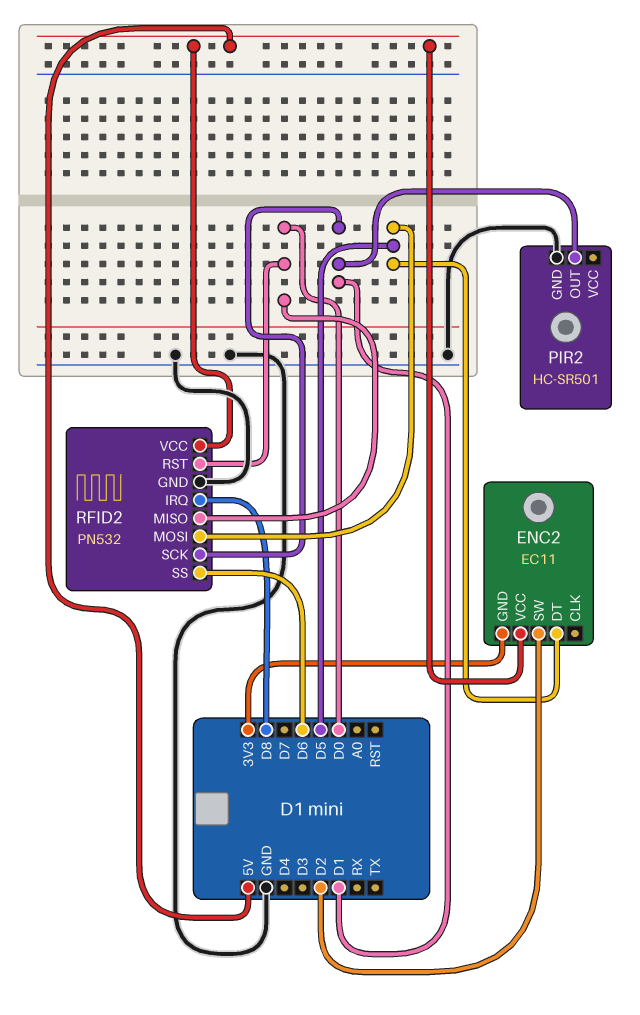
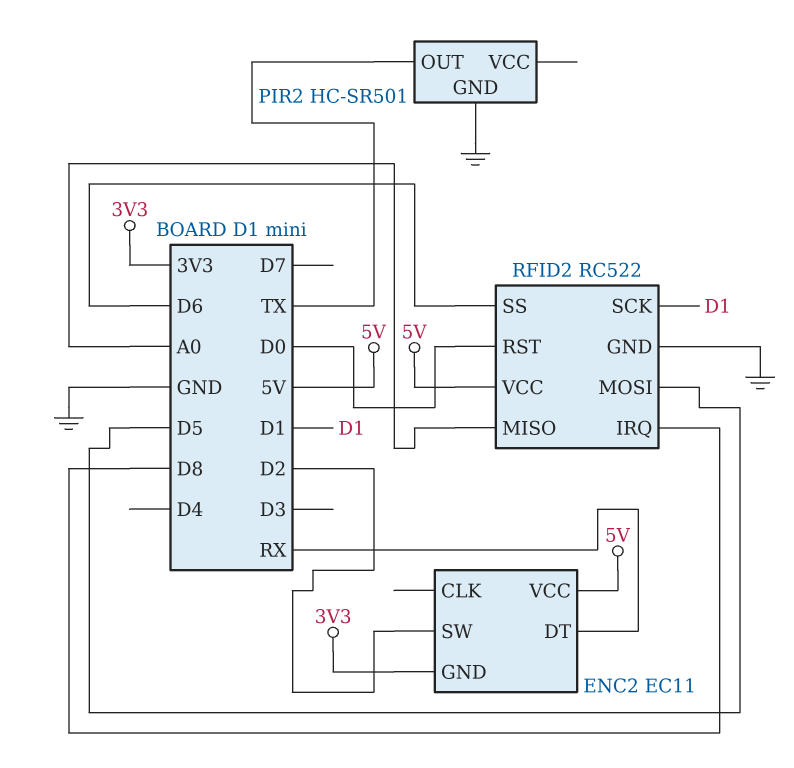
ENC2 pin DT: D5 -> RX
PIR2 pin OUT: D1 -> TX
RFID2: PN532 -> RC522
RFID2 pin MISO: D0 -> A0

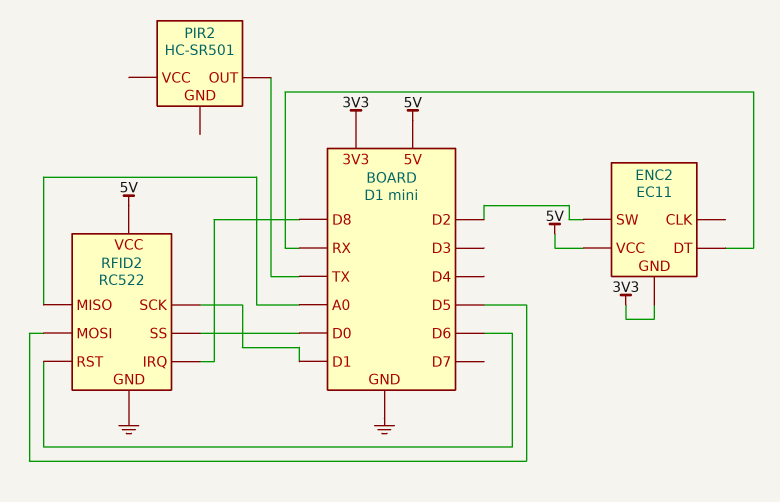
PIR2 pin GND: GND -> none
RFID2 pin RST: D0 -> D6
RFID2 pin SS: D6 -> D0

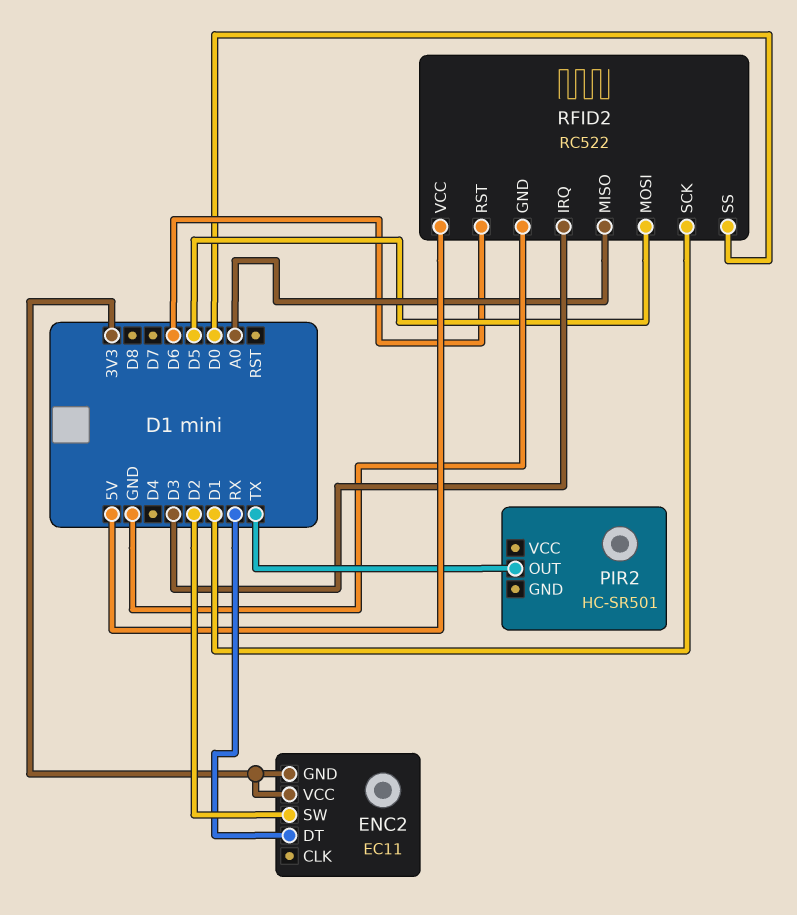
ENC2 pin VCC: 5V -> 3V3
RFID2 pin IRQ: D8 -> D3

